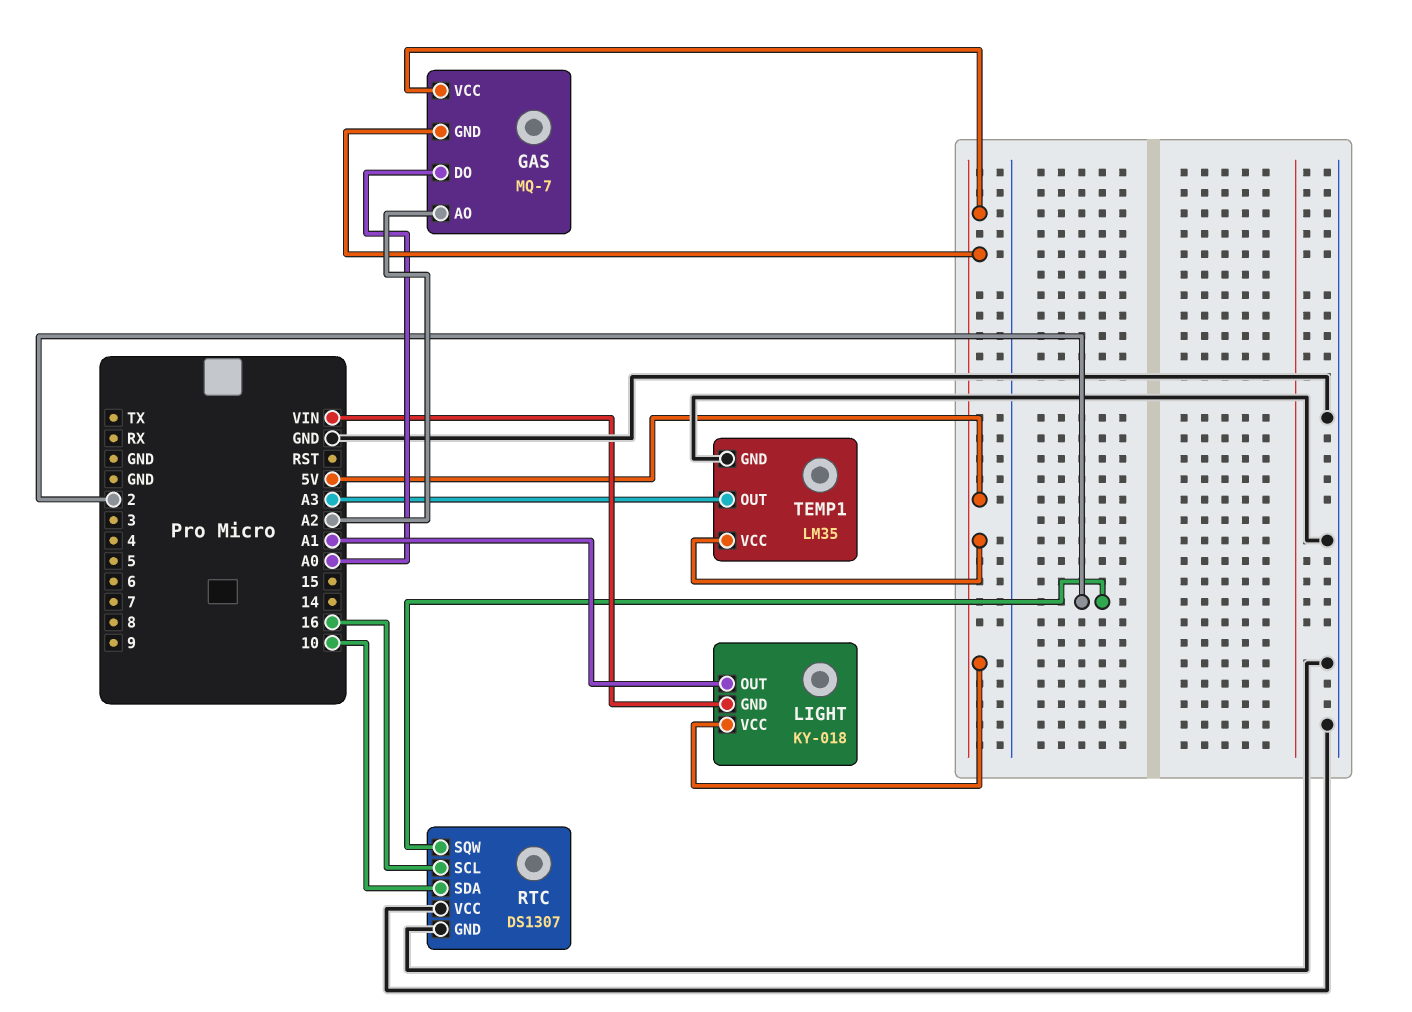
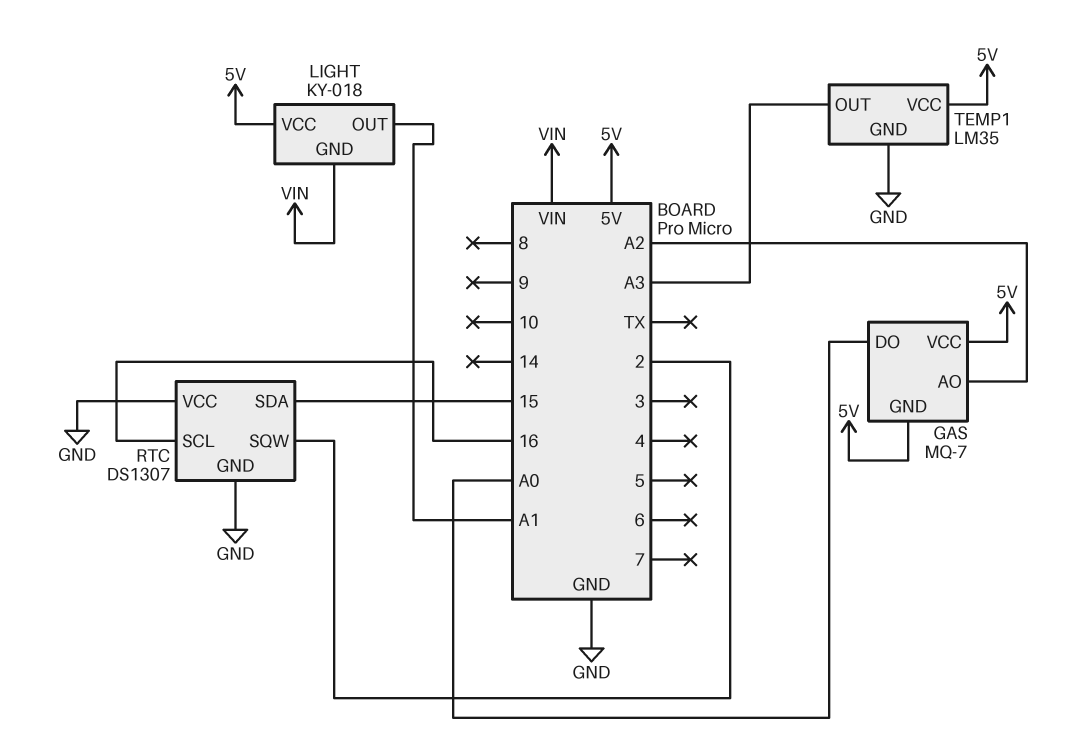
RTC pin SDA: 10 -> 15

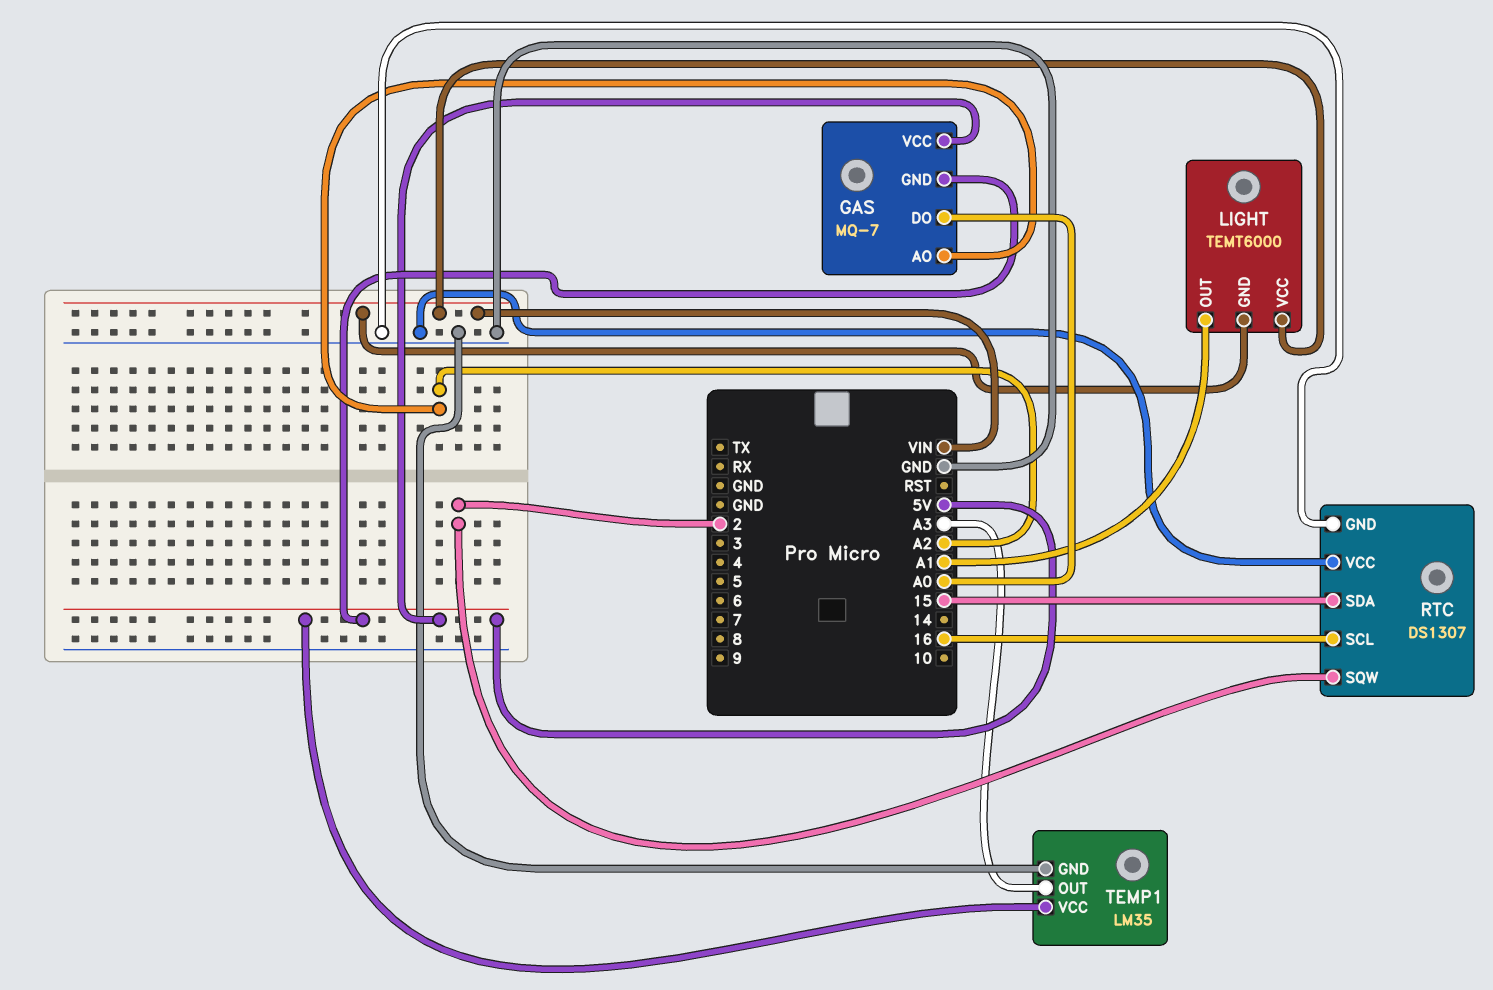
LIGHT: KY-018 -> TEMT6000
LIGHT pin VCC: 5V -> VIN

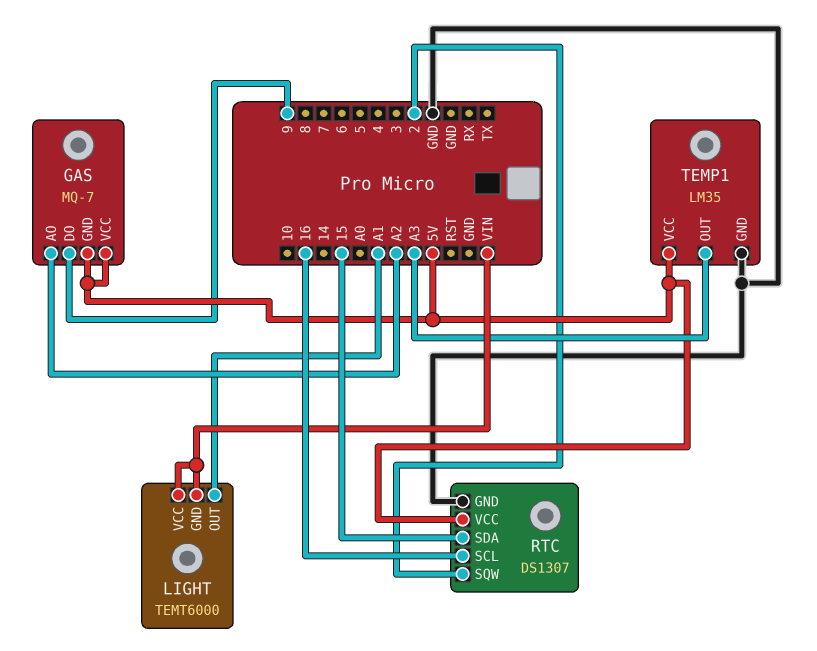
GAS pin DO: A0 -> 9
RTC pin VCC: GND -> 5V

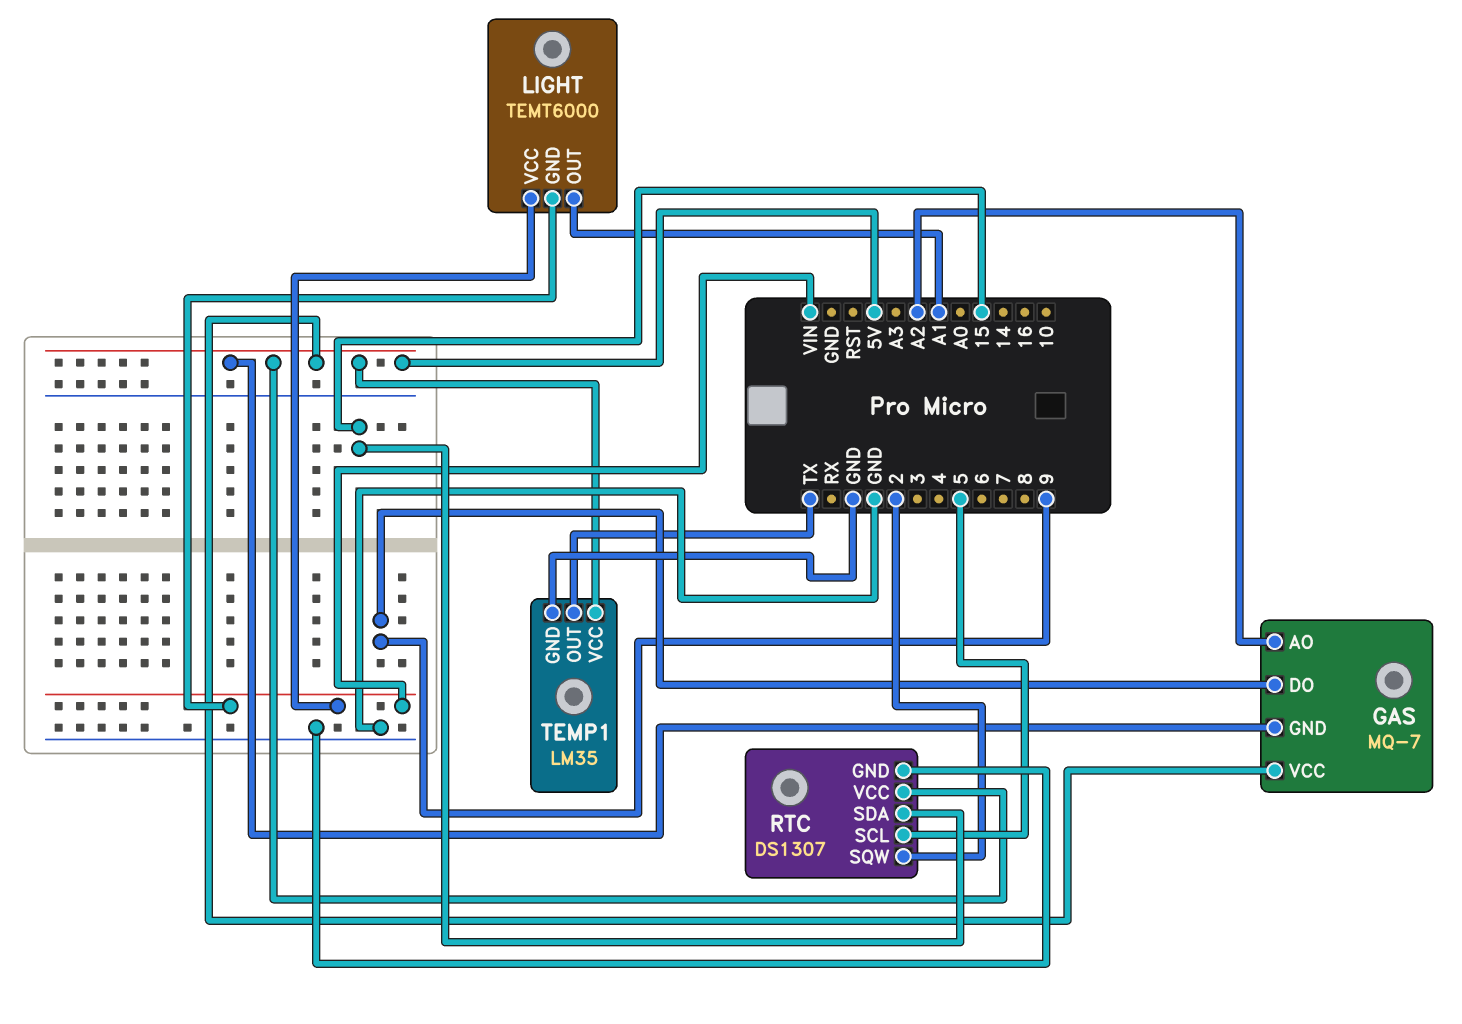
RTC pin SCL: 16 -> 5
TEMP1 pin OUT: A3 -> TX

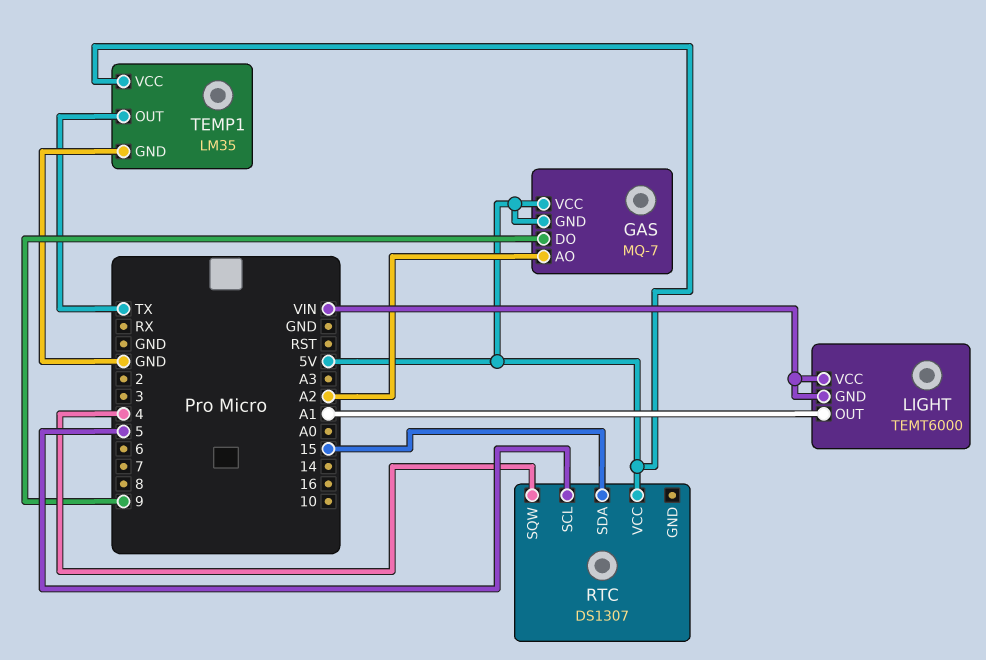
RTC pin GND: GND -> none
RTC pin SQW: 2 -> 4

